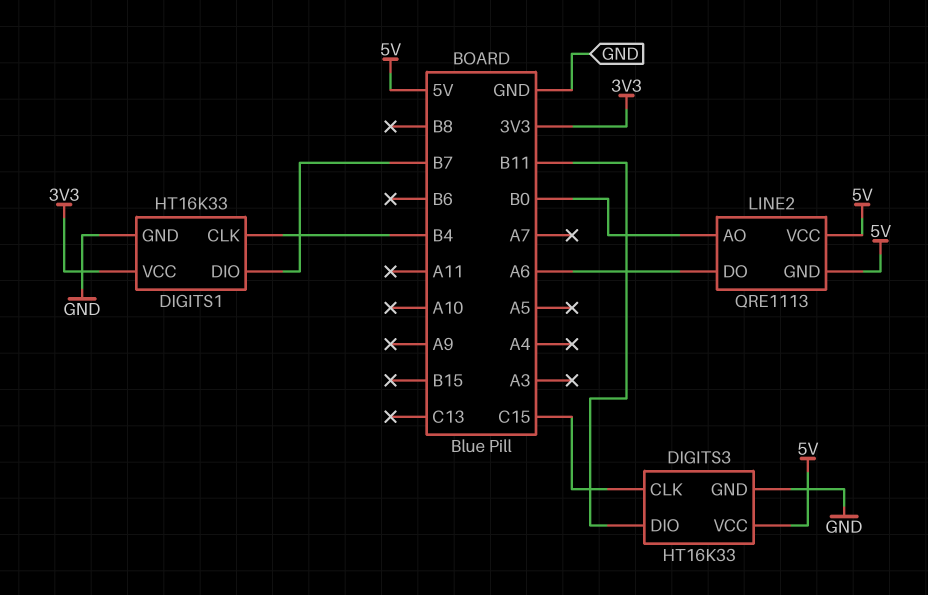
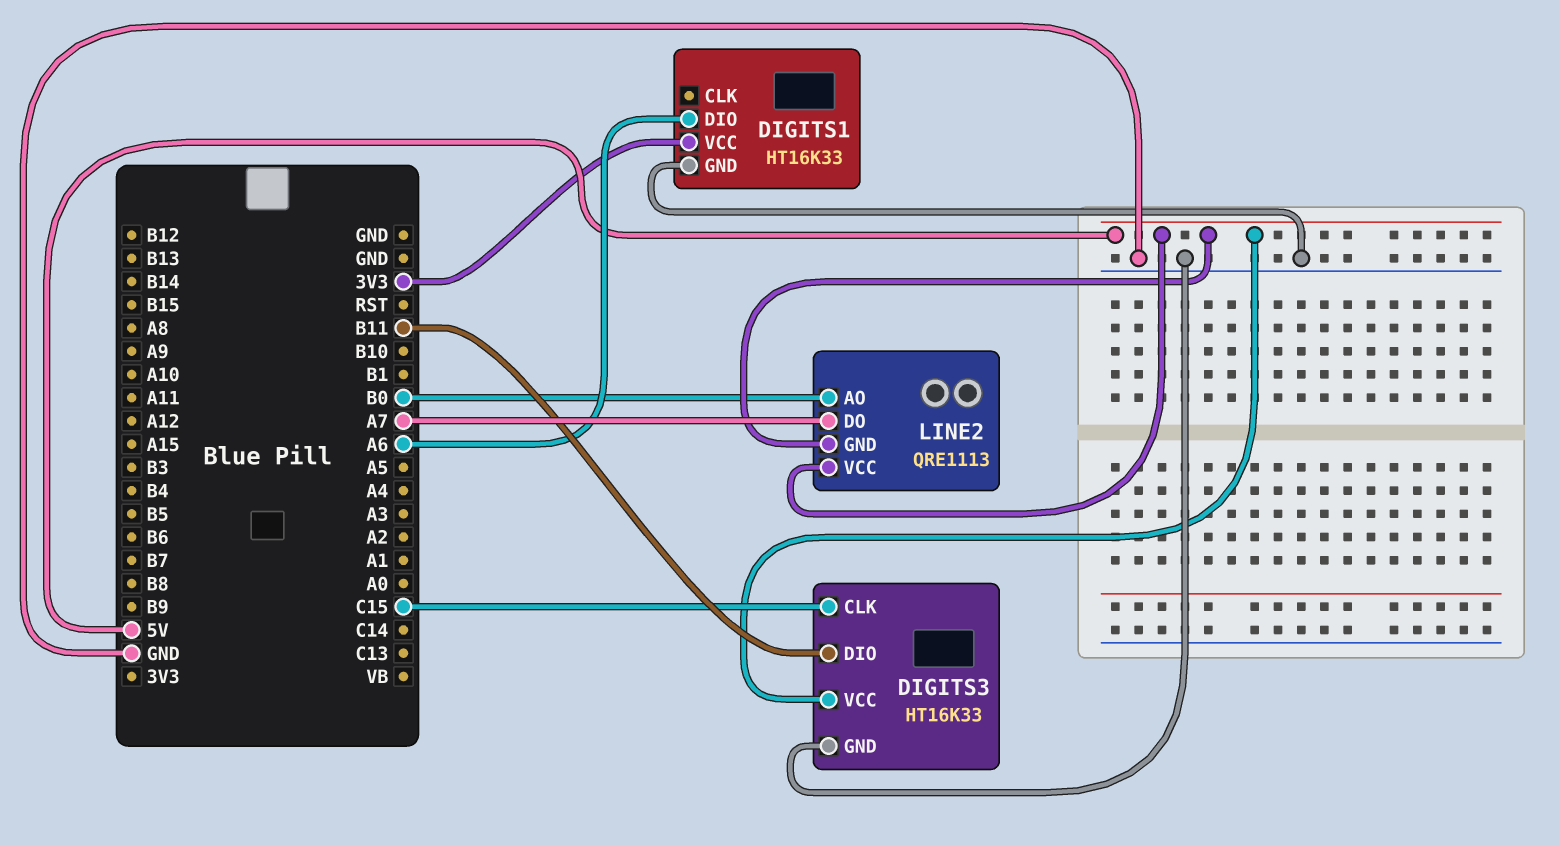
DIGITS1 pin CLK: B4 -> none
DIGITS1 pin DIO: B7 -> A6
LINE2 pin DO: A6 -> A7

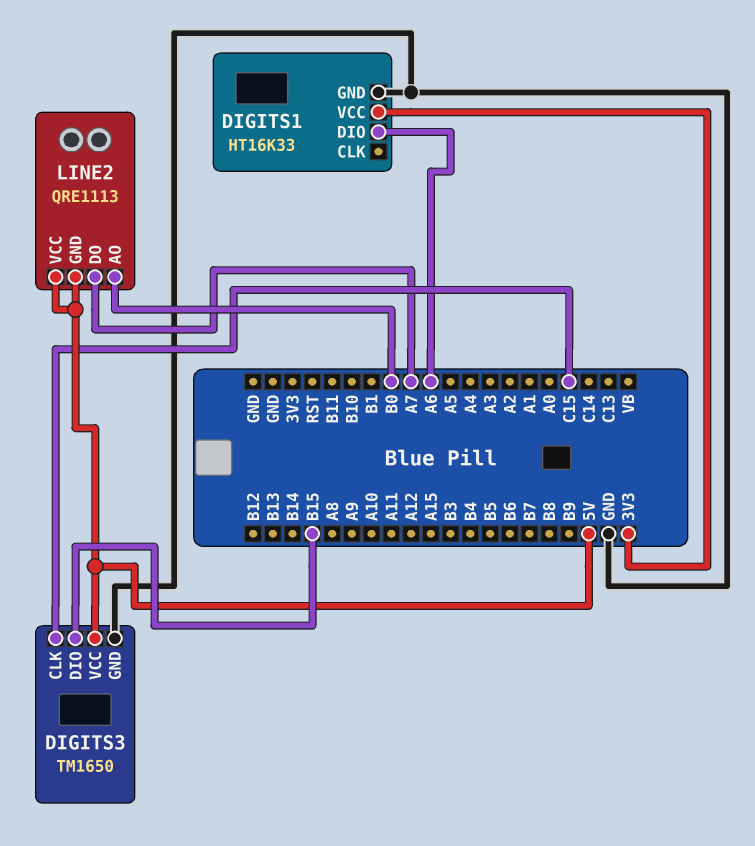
DIGITS3: HT16K33 -> TM1650
DIGITS3 pin DIO: B11 -> B15

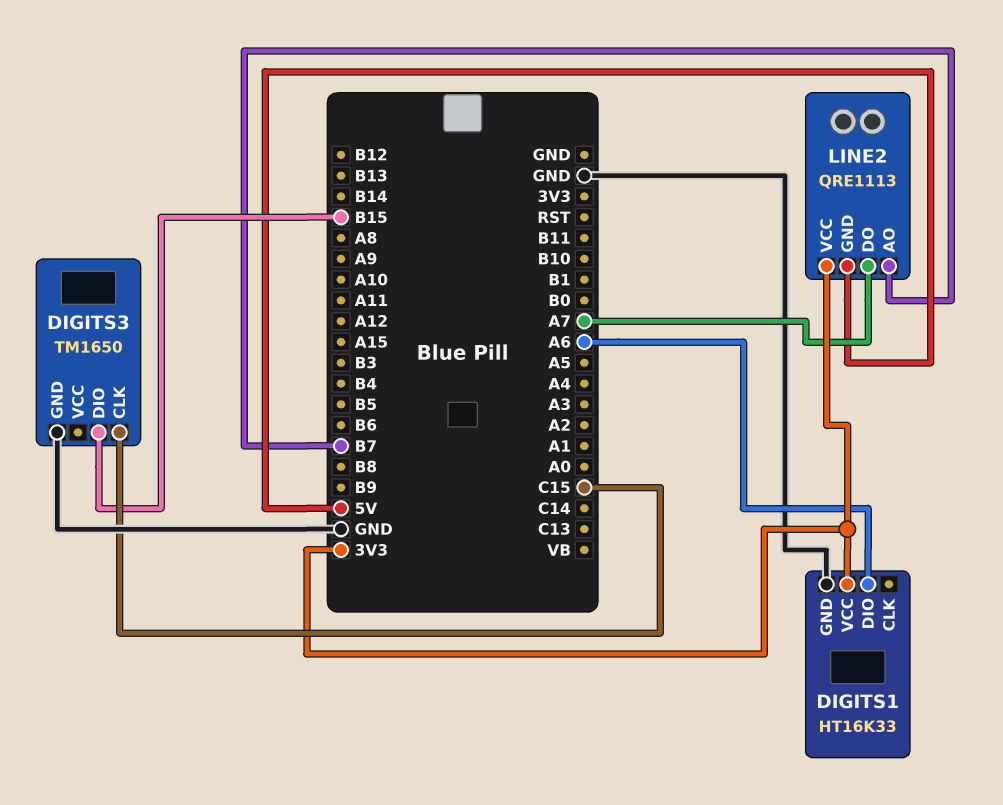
DIGITS3 pin VCC: 5V -> none
LINE2 pin AO: B0 -> B7
LINE2 pin VCC: 5V -> 3V3

